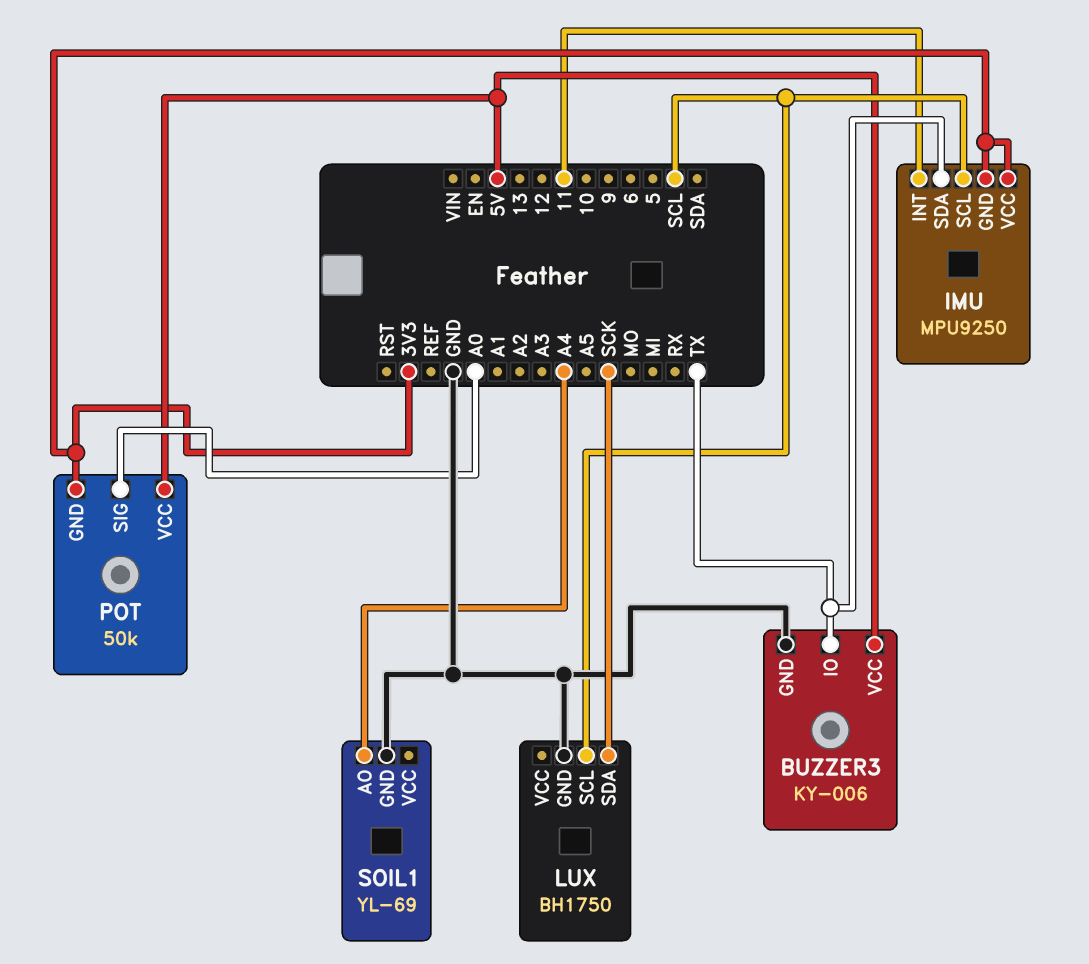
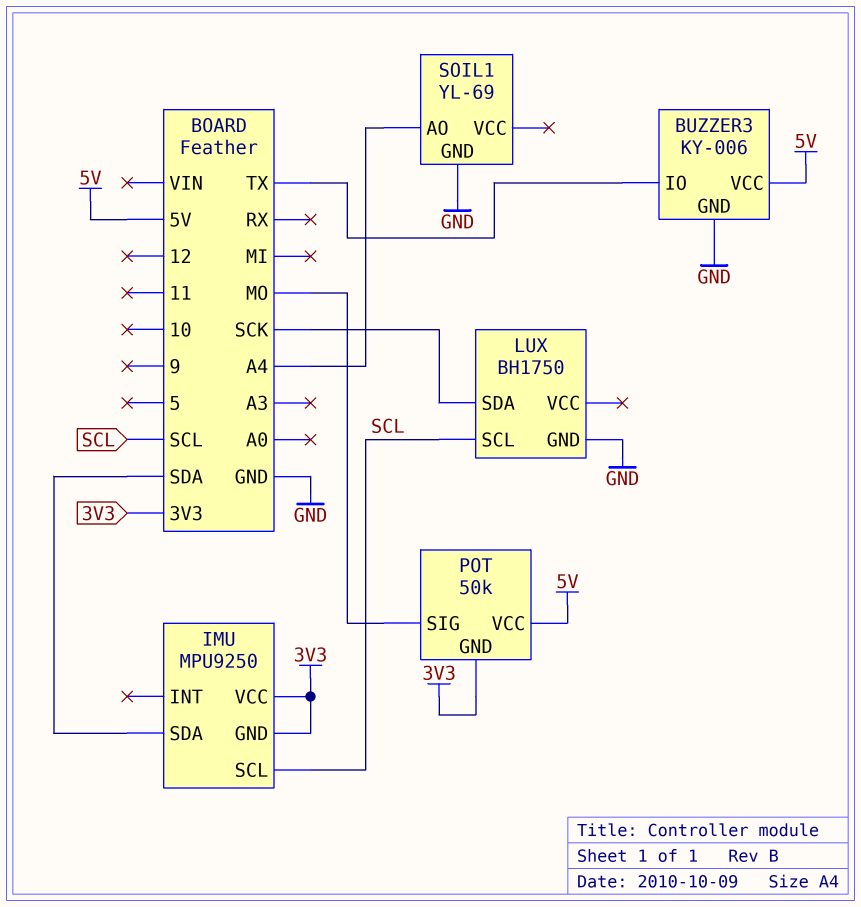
IMU pin INT: 11 -> none
IMU pin SDA: TX -> SDA
POT pin SIG: A0 -> MO

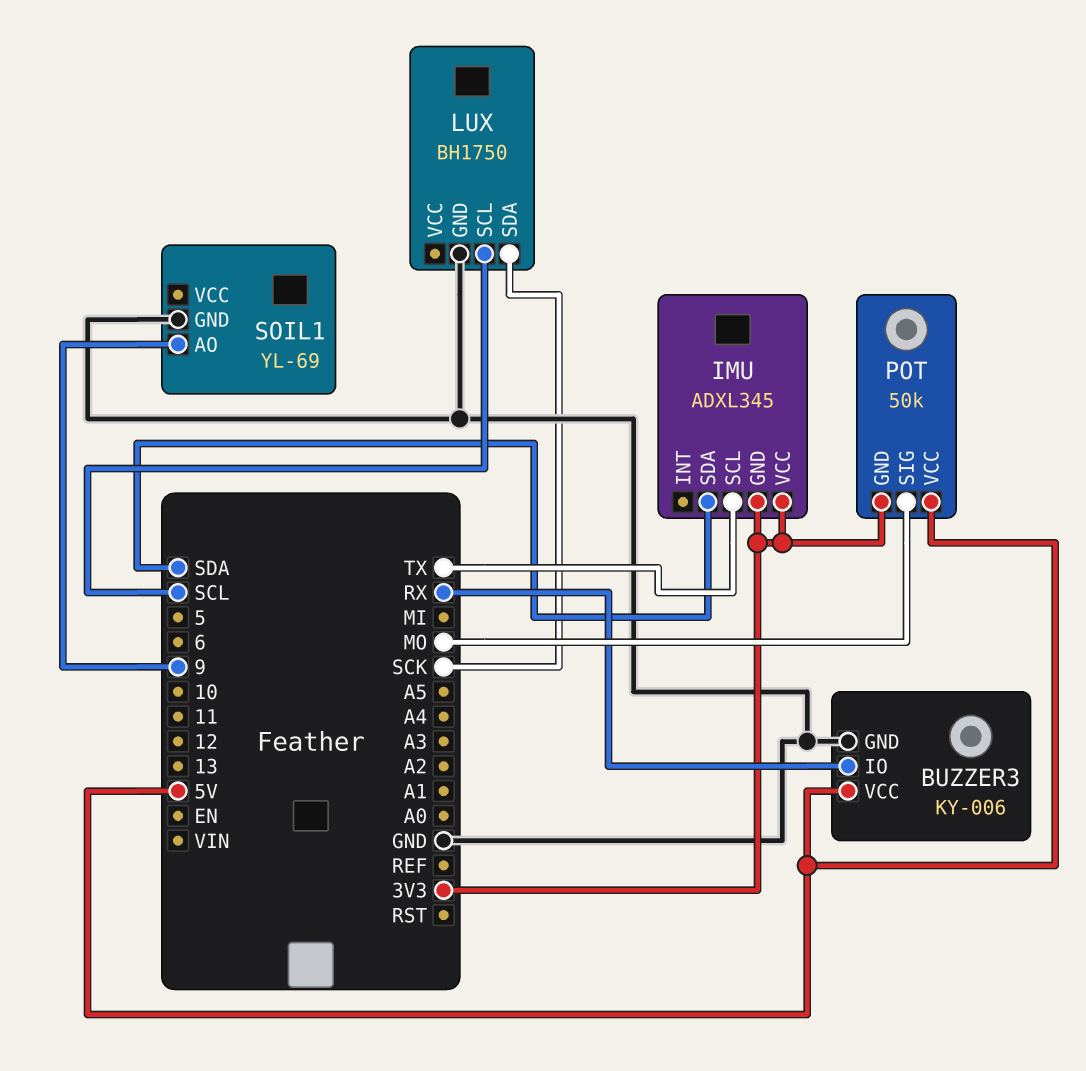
BUZZER3 pin IO: TX -> RX
IMU: MPU9250 -> ADXL345
IMU pin SCL: SCL -> TX
SOIL1 pin AO: A4 -> 9

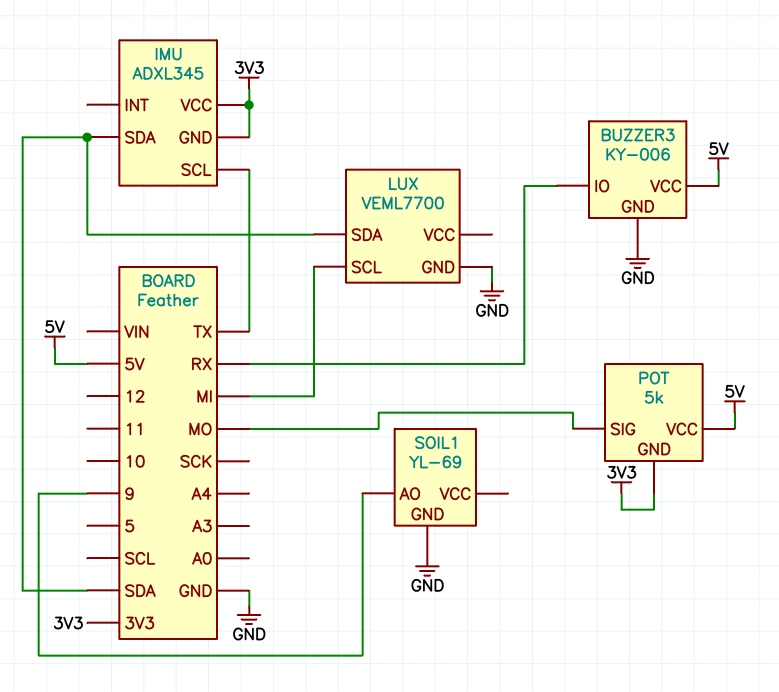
LUX: BH1750 -> VEML7700
LUX pin SCL: SCL -> MI
LUX pin SDA: SCK -> SDA
POT: 50k -> 5k

